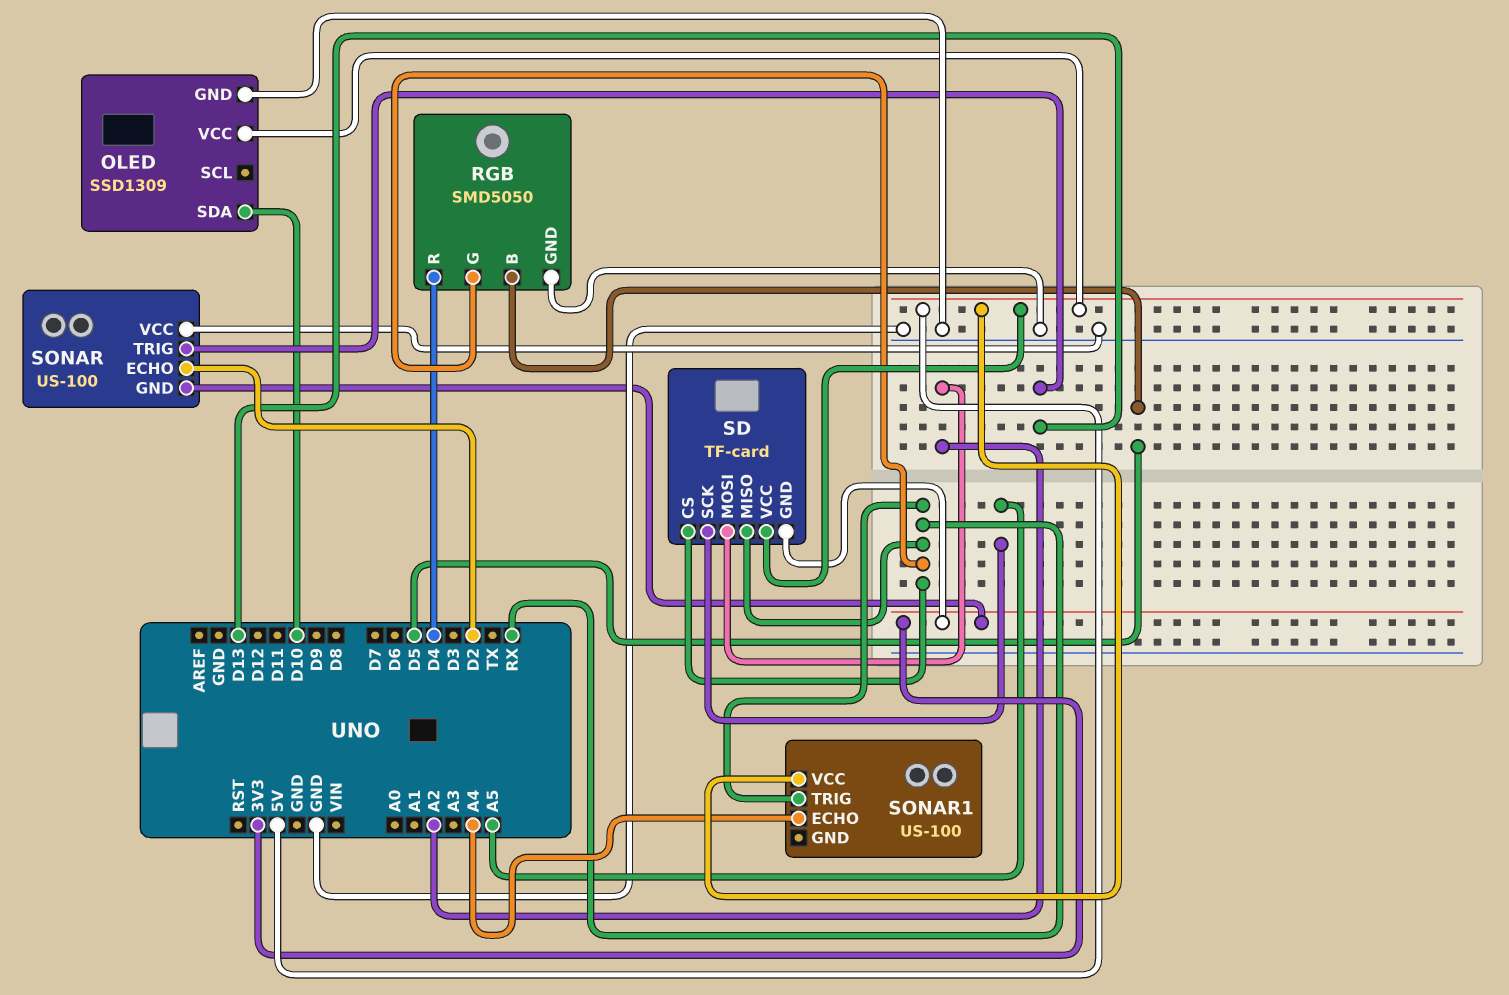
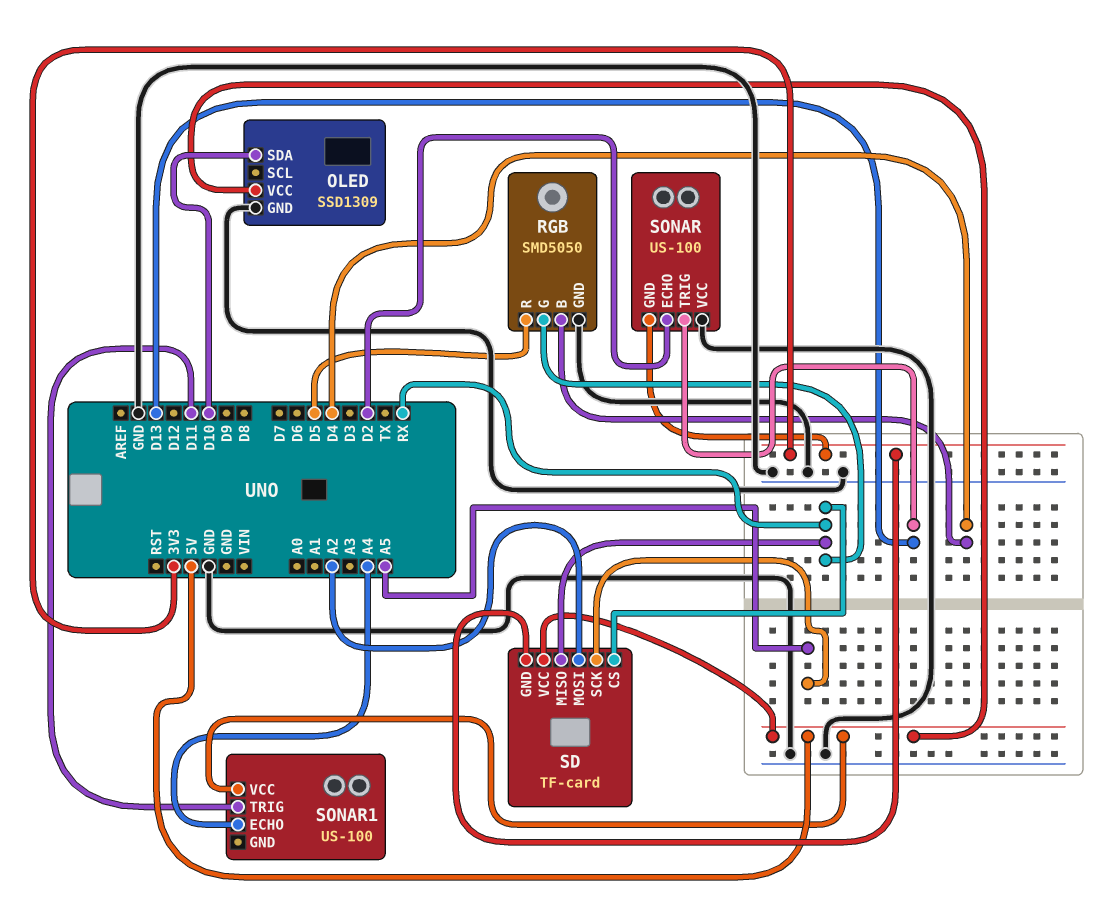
RGB pin B: D5 -> D4
RGB pin R: D4 -> D5
SONAR1 pin TRIG: RX -> D11

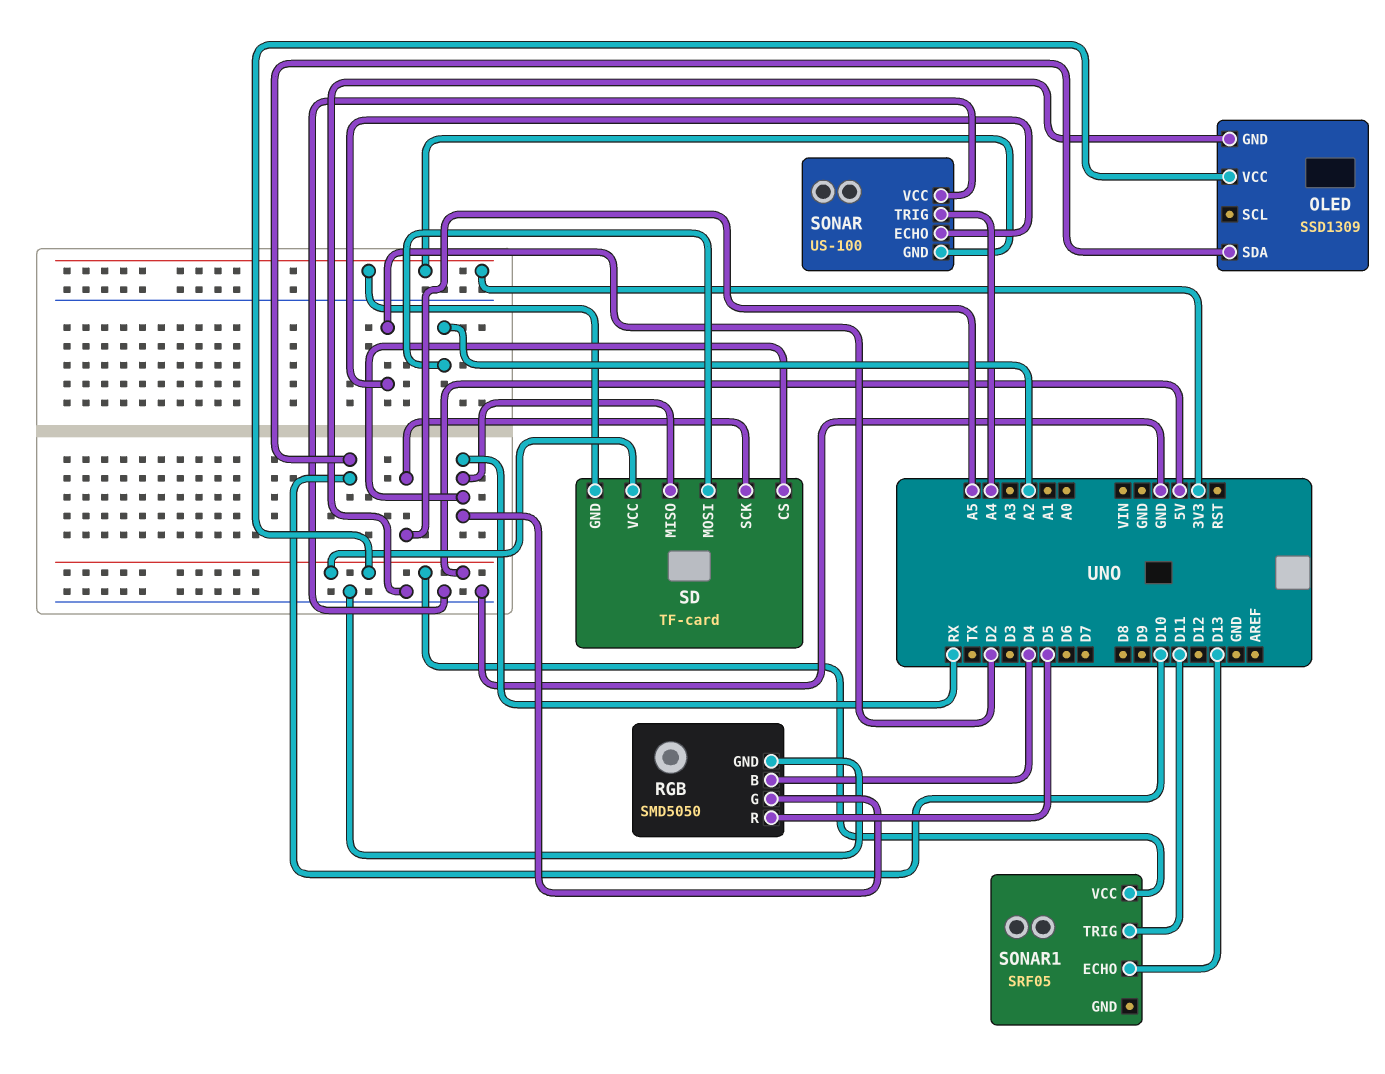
SONAR pin TRIG: D13 -> A4
SONAR1: US-100 -> SRF05
SONAR1 pin ECHO: A4 -> D13

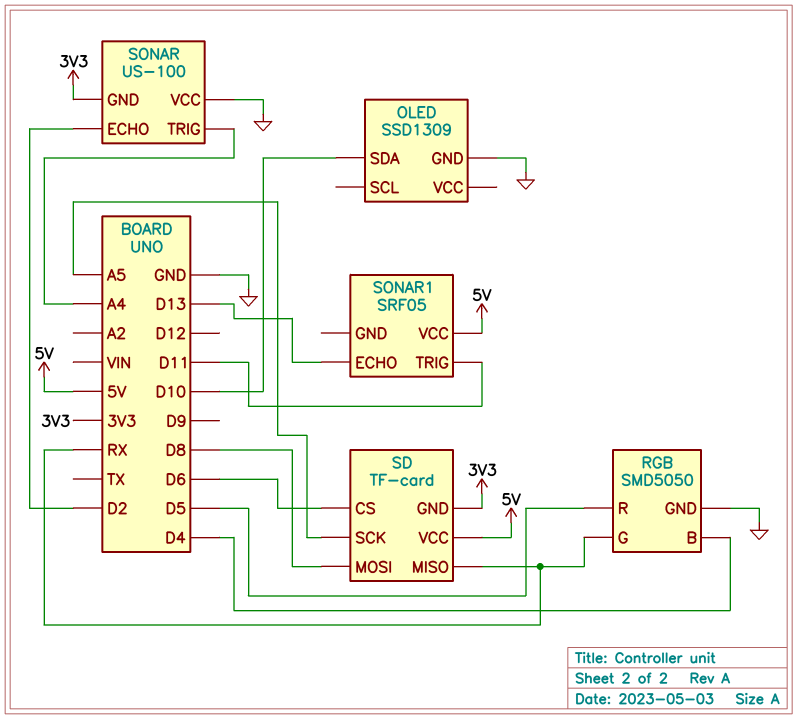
OLED pin VCC: 5V -> none
SD pin CS: RX -> D6
SD pin MOSI: A2 -> D8

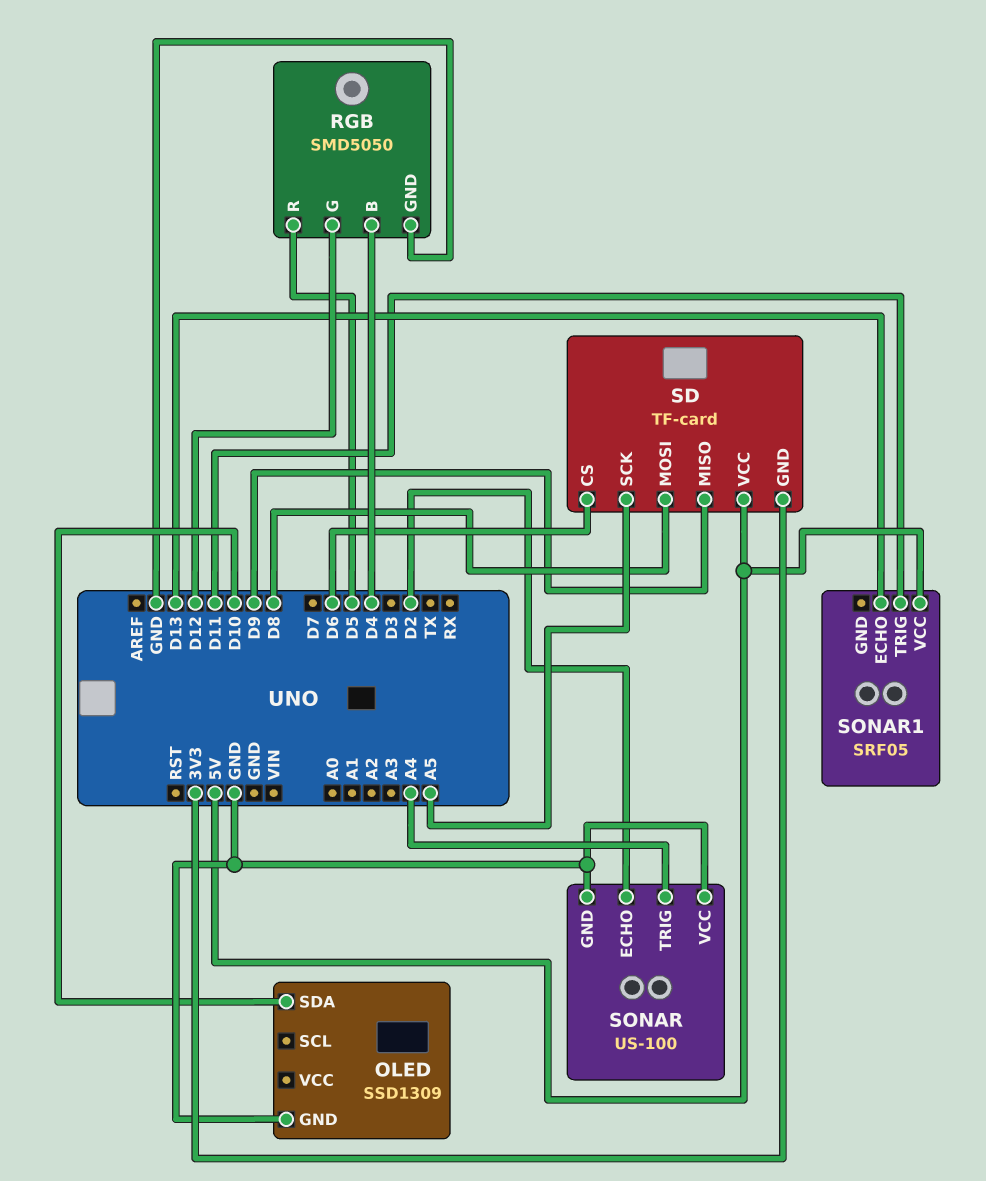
RGB pin G: RX -> D12
SD pin MISO: RX -> D9
SONAR pin GND: 3V3 -> GND

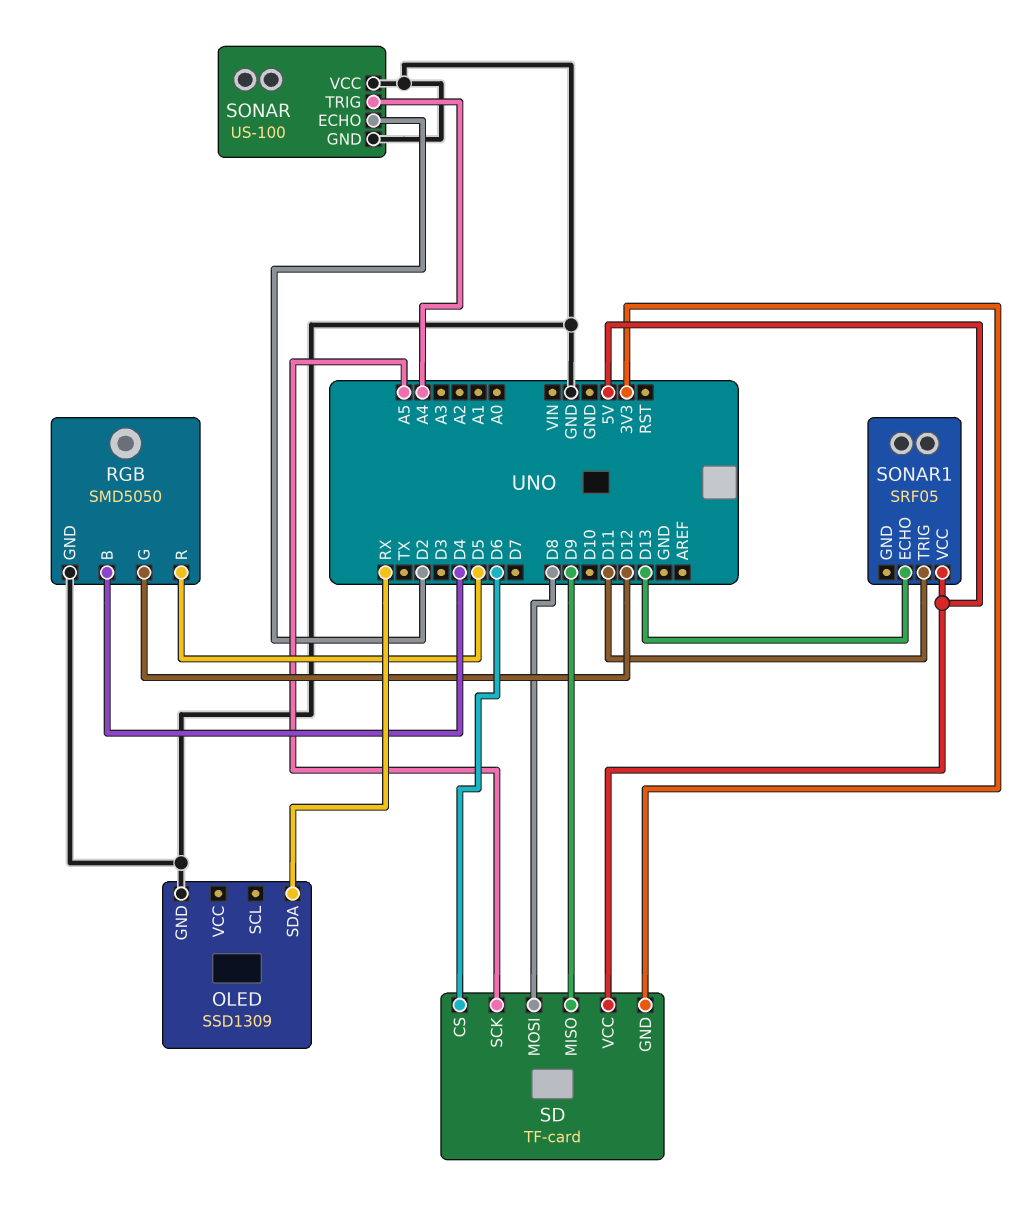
OLED pin SDA: D10 -> RX

